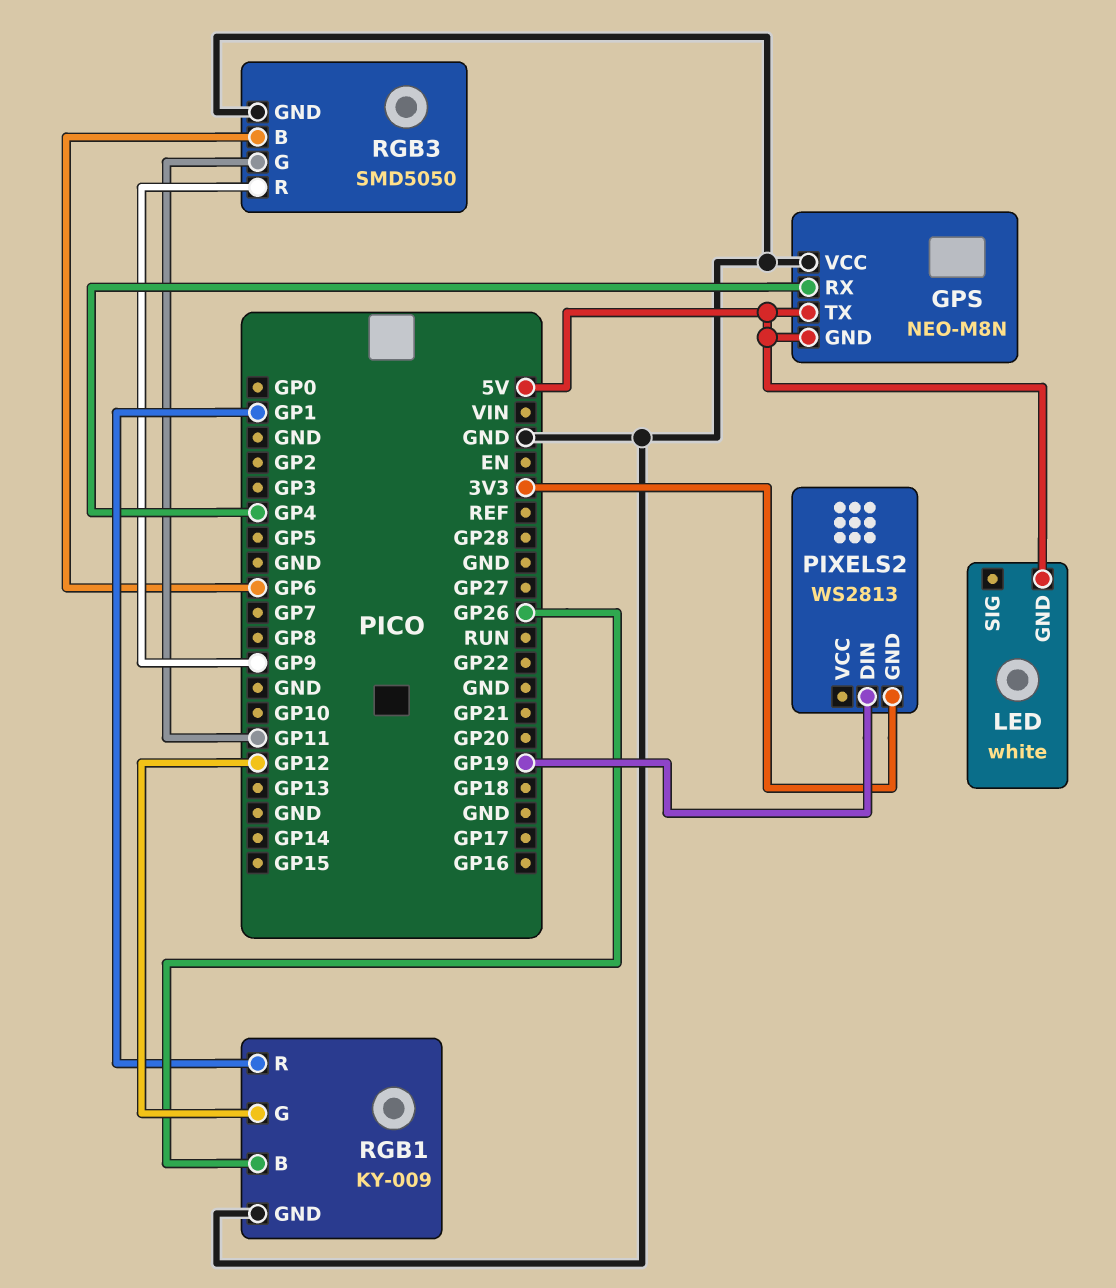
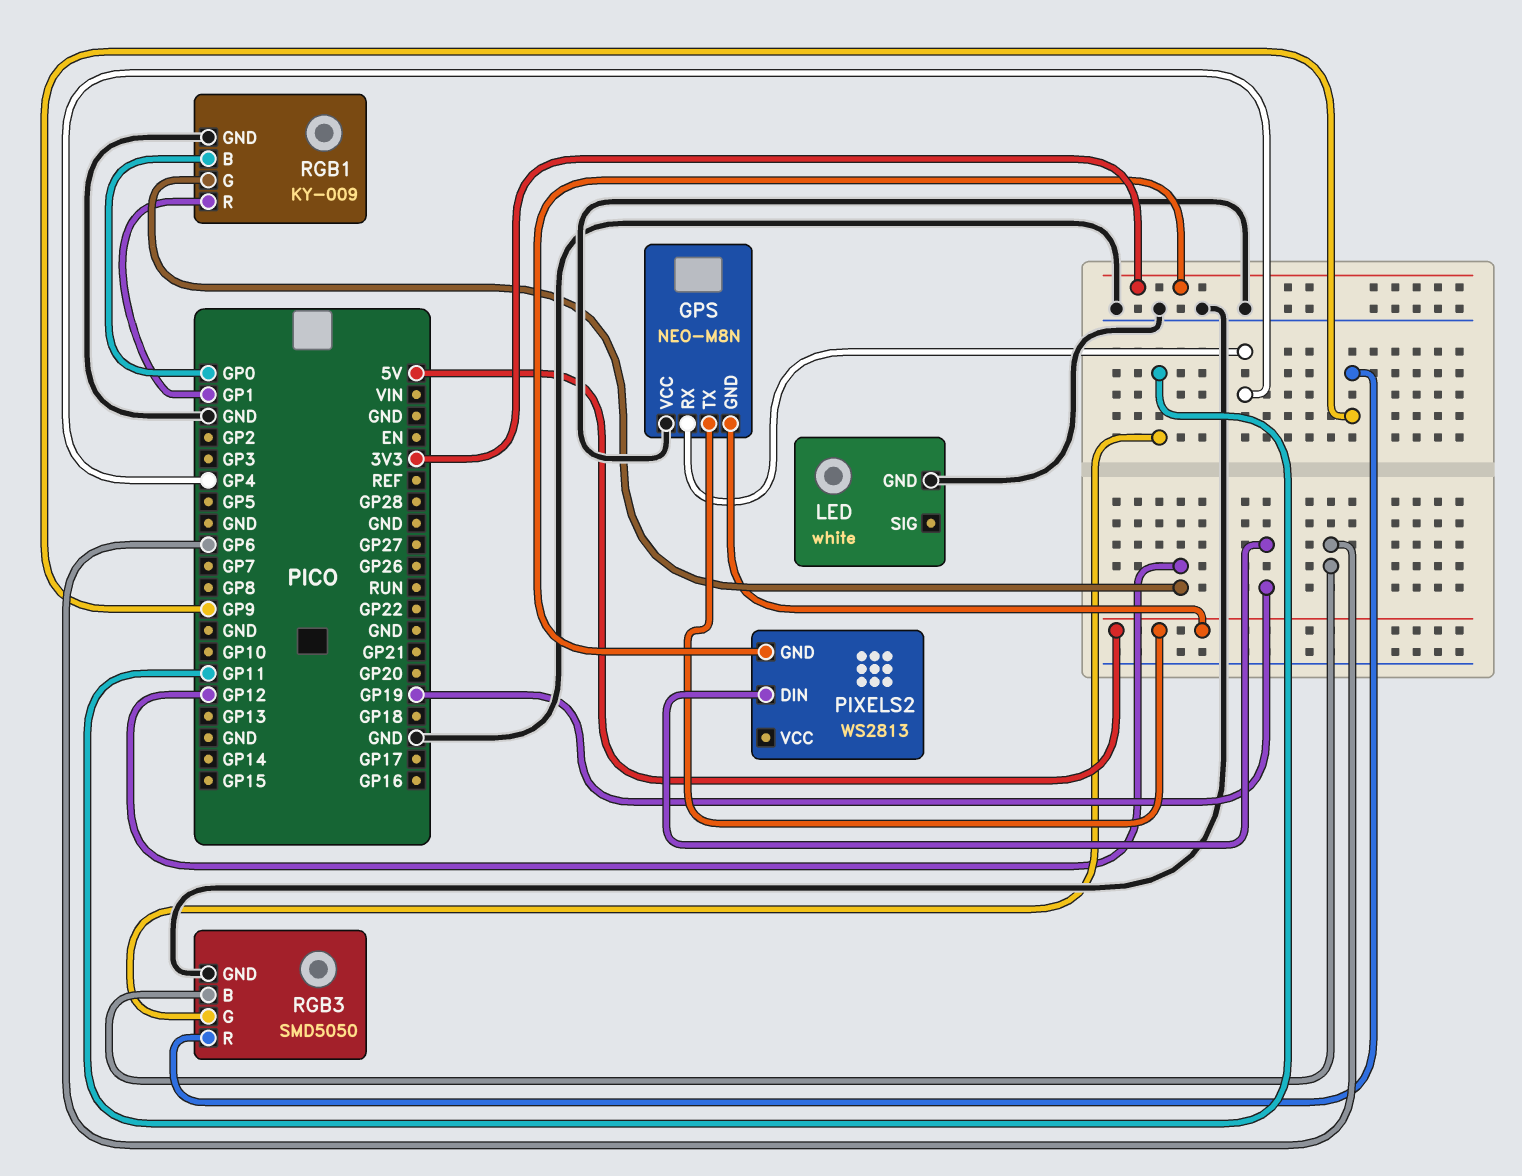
LED pin GND: 5V -> GND
RGB1 pin B: GP26 -> GP0

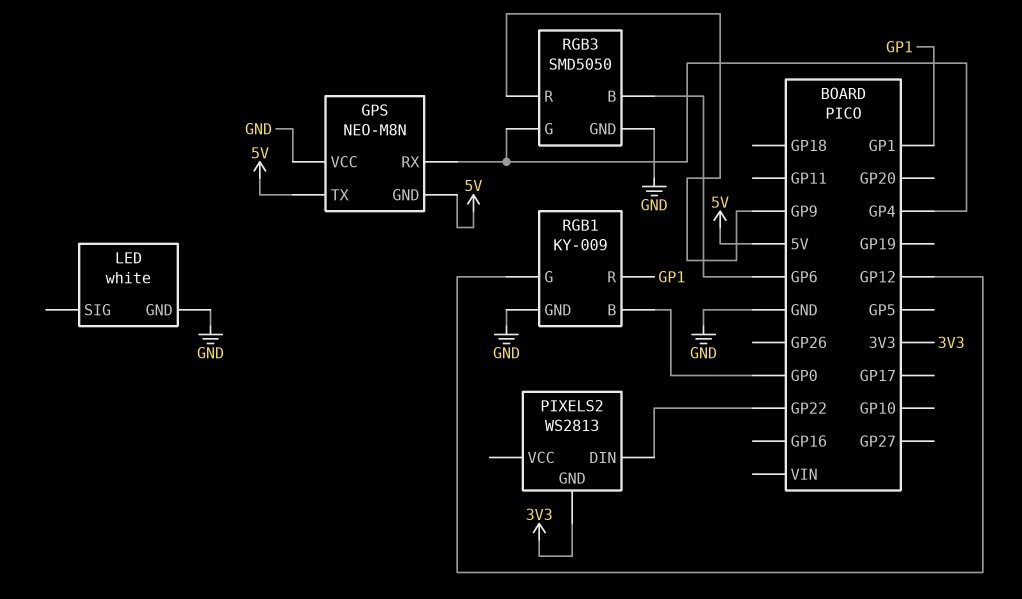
PIXELS2 pin DIN: GP19 -> GP22
RGB3 pin G: GP11 -> GP4

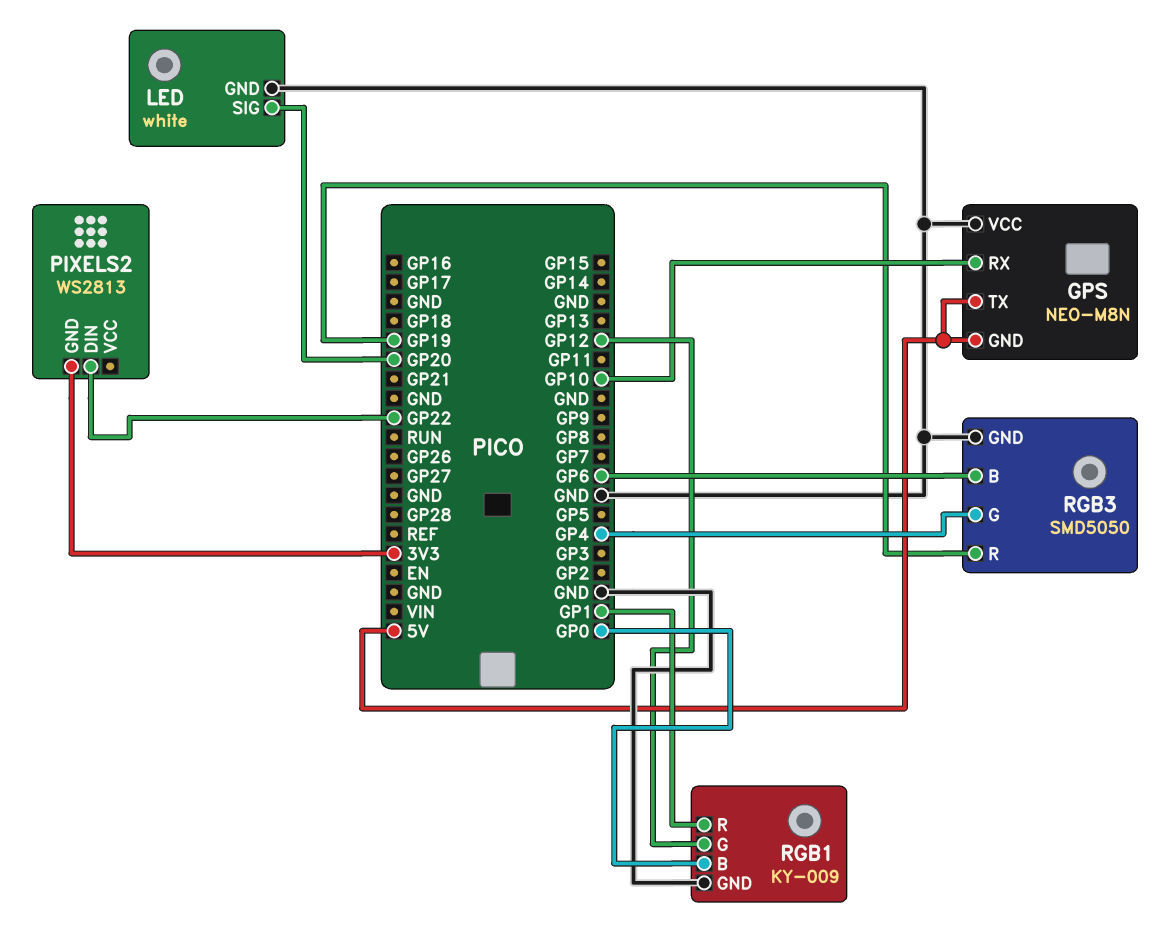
GPS pin RX: GP4 -> GP10
LED pin SIG: none -> GP20
RGB3 pin R: GP9 -> GP19

